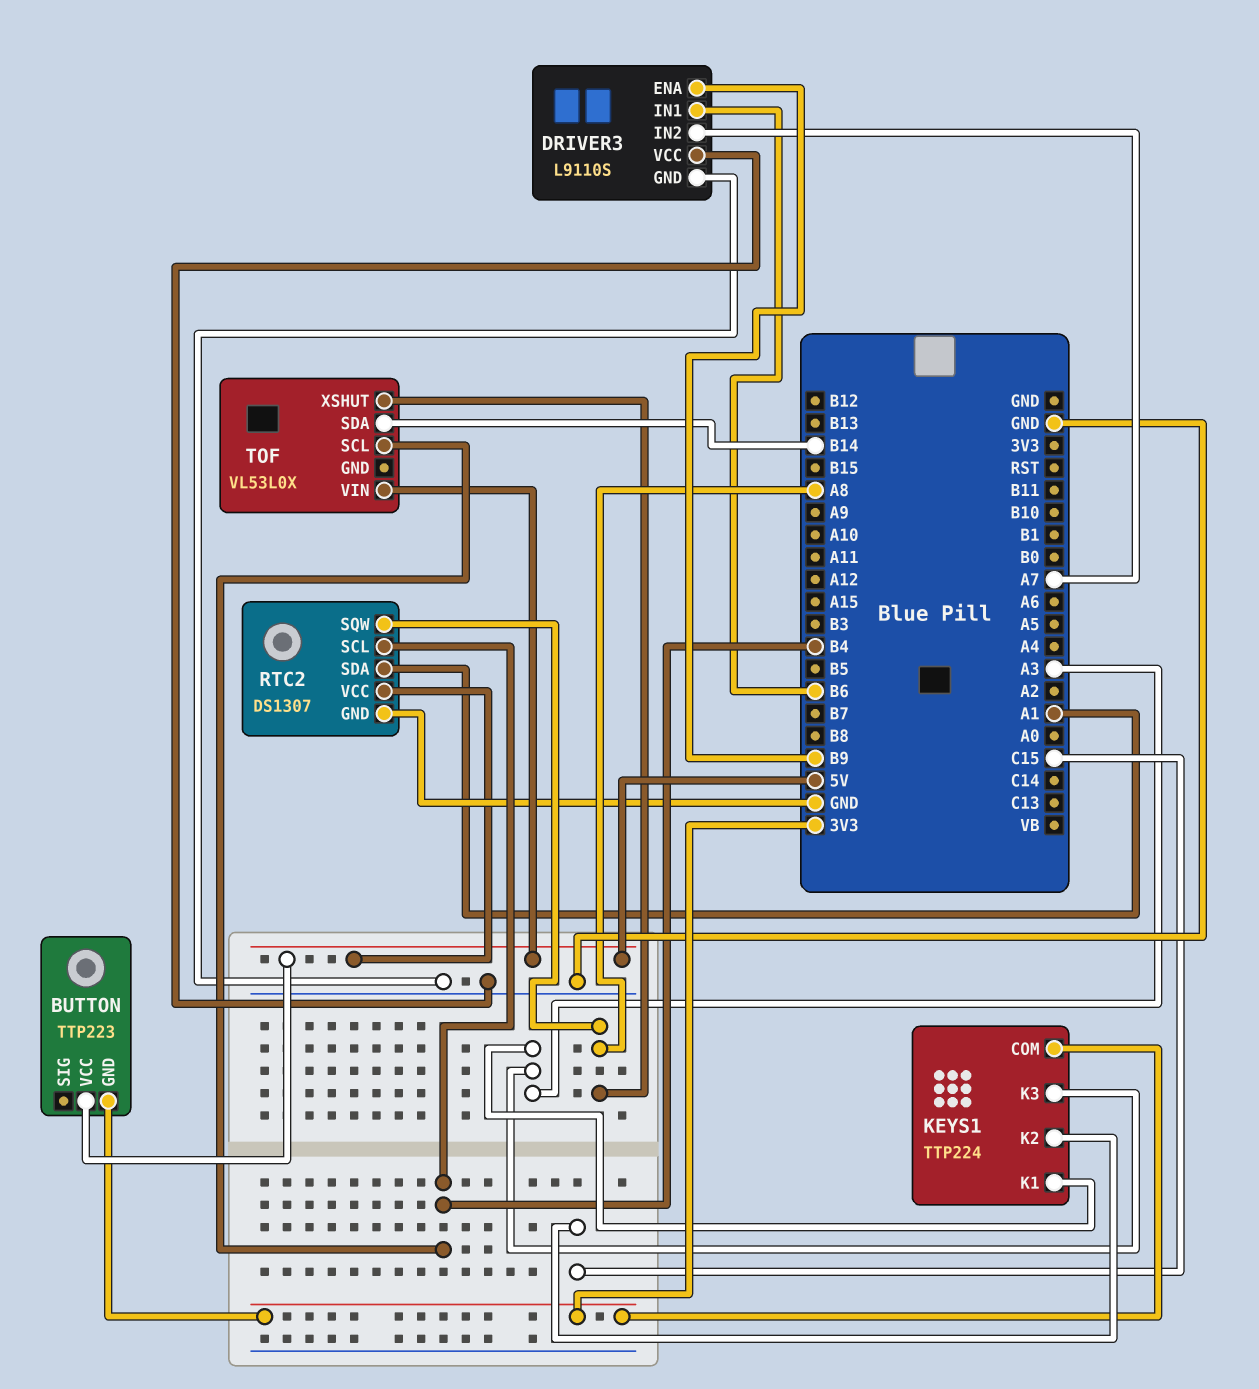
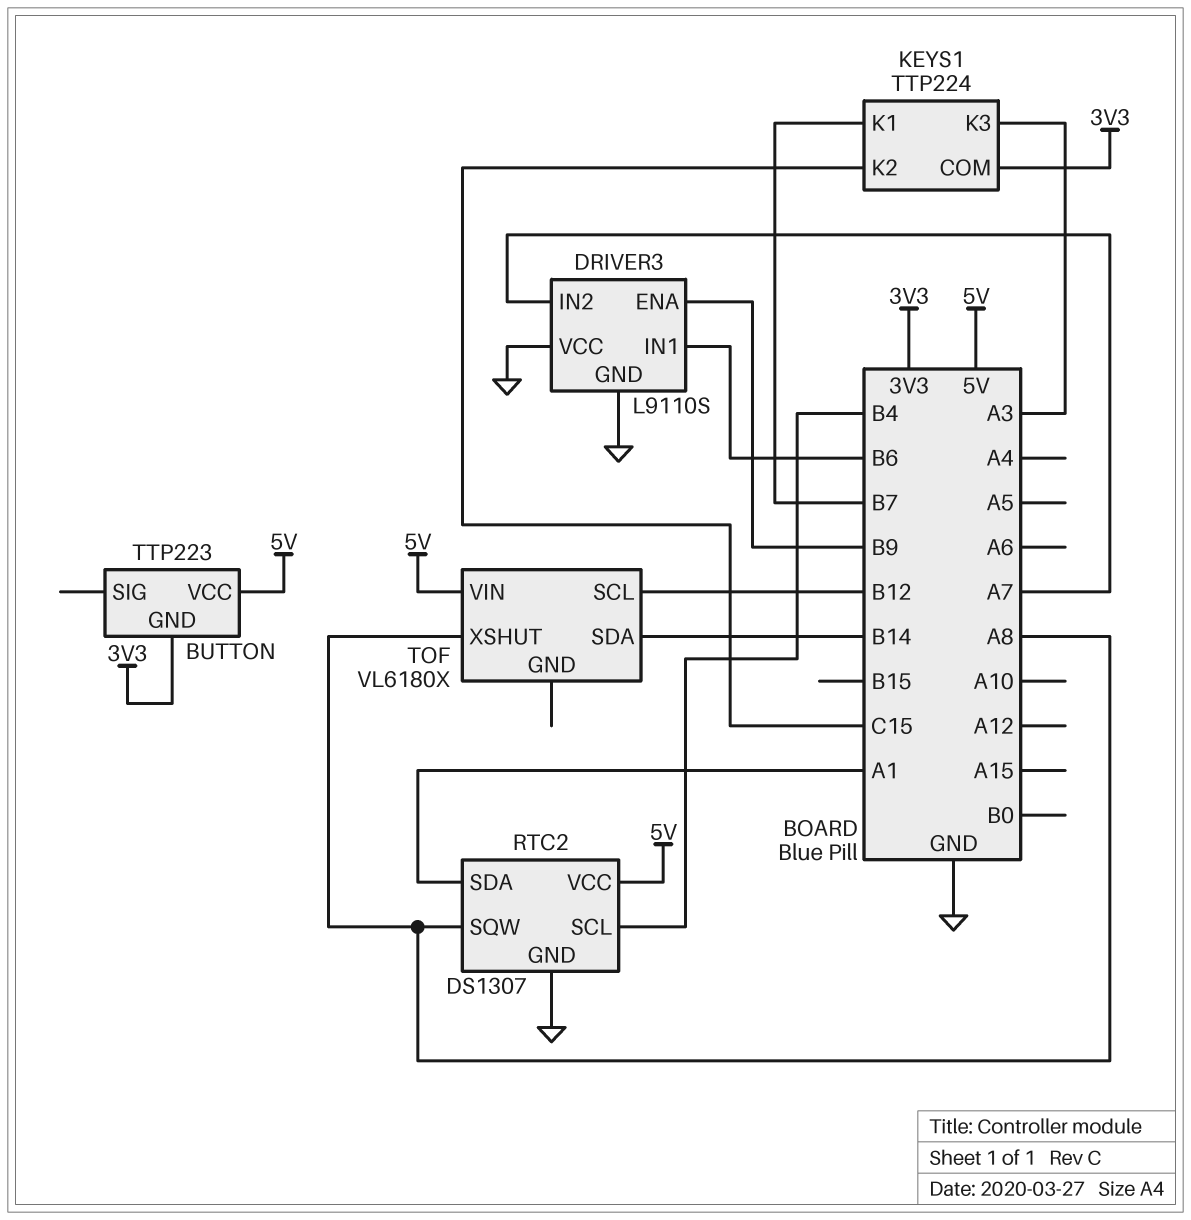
KEYS1 pin K1: A3 -> B7
TOF: VL53L0X -> VL6180X
TOF pin SCL: B4 -> B12

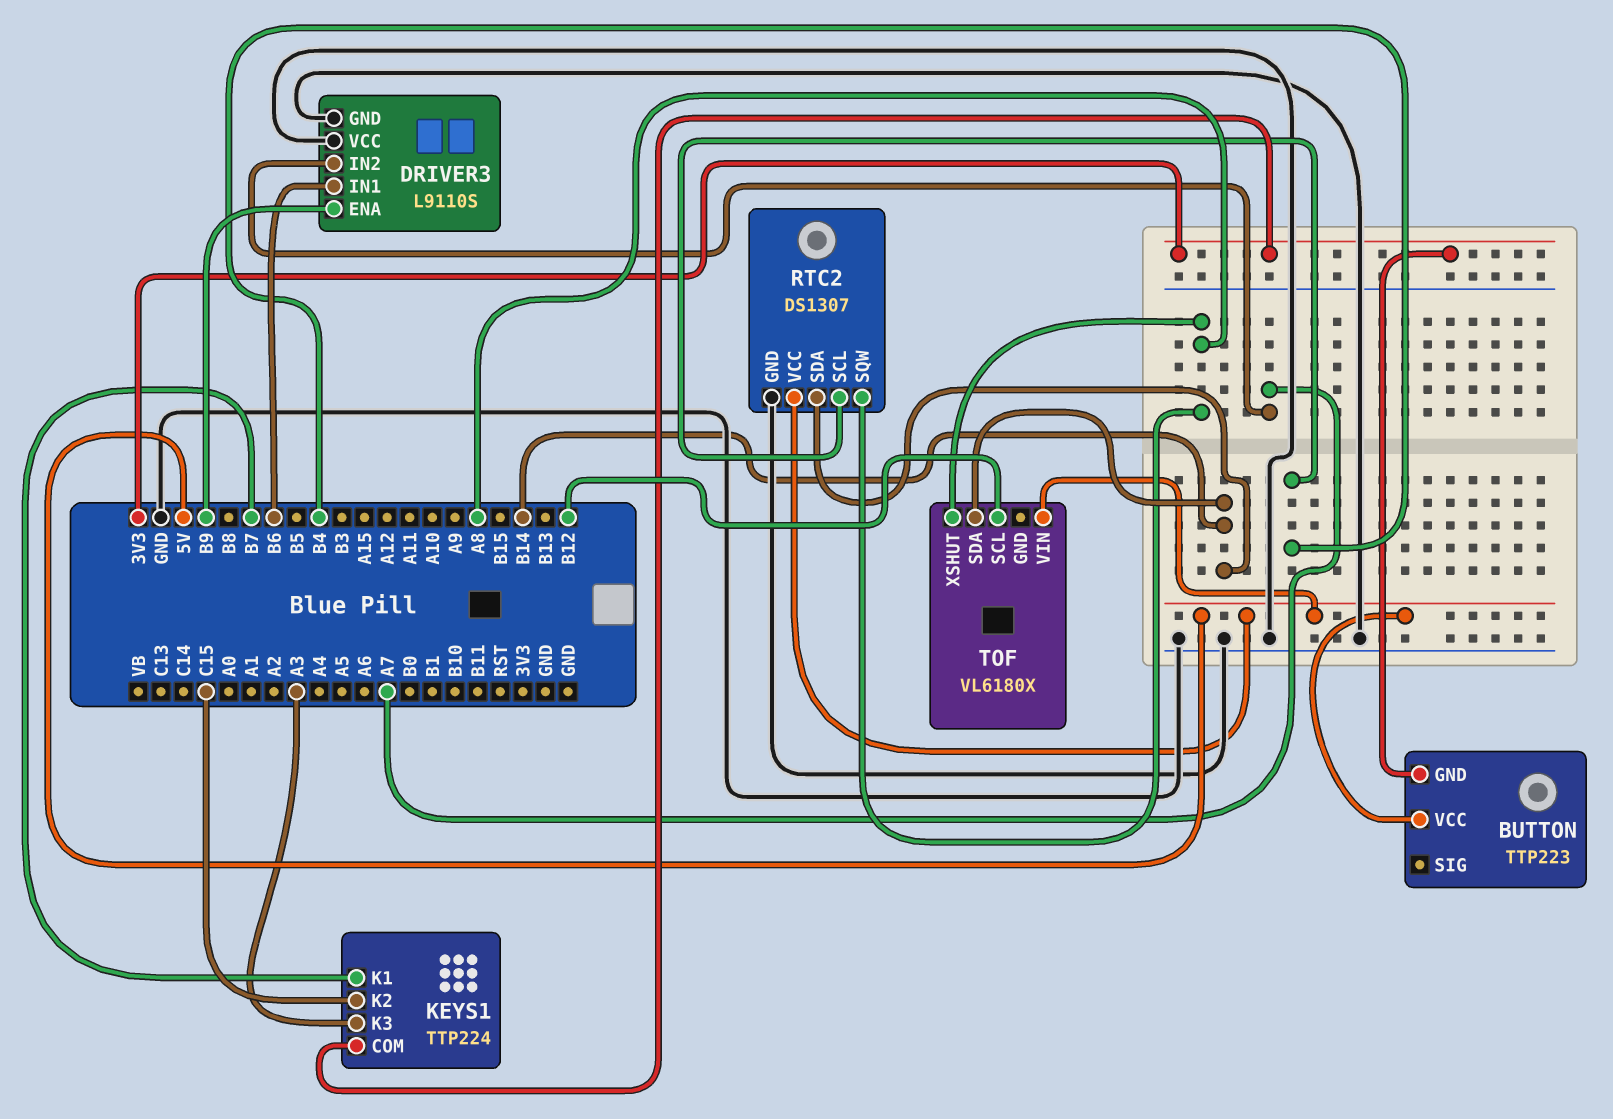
RTC2 pin SDA: A1 -> B14

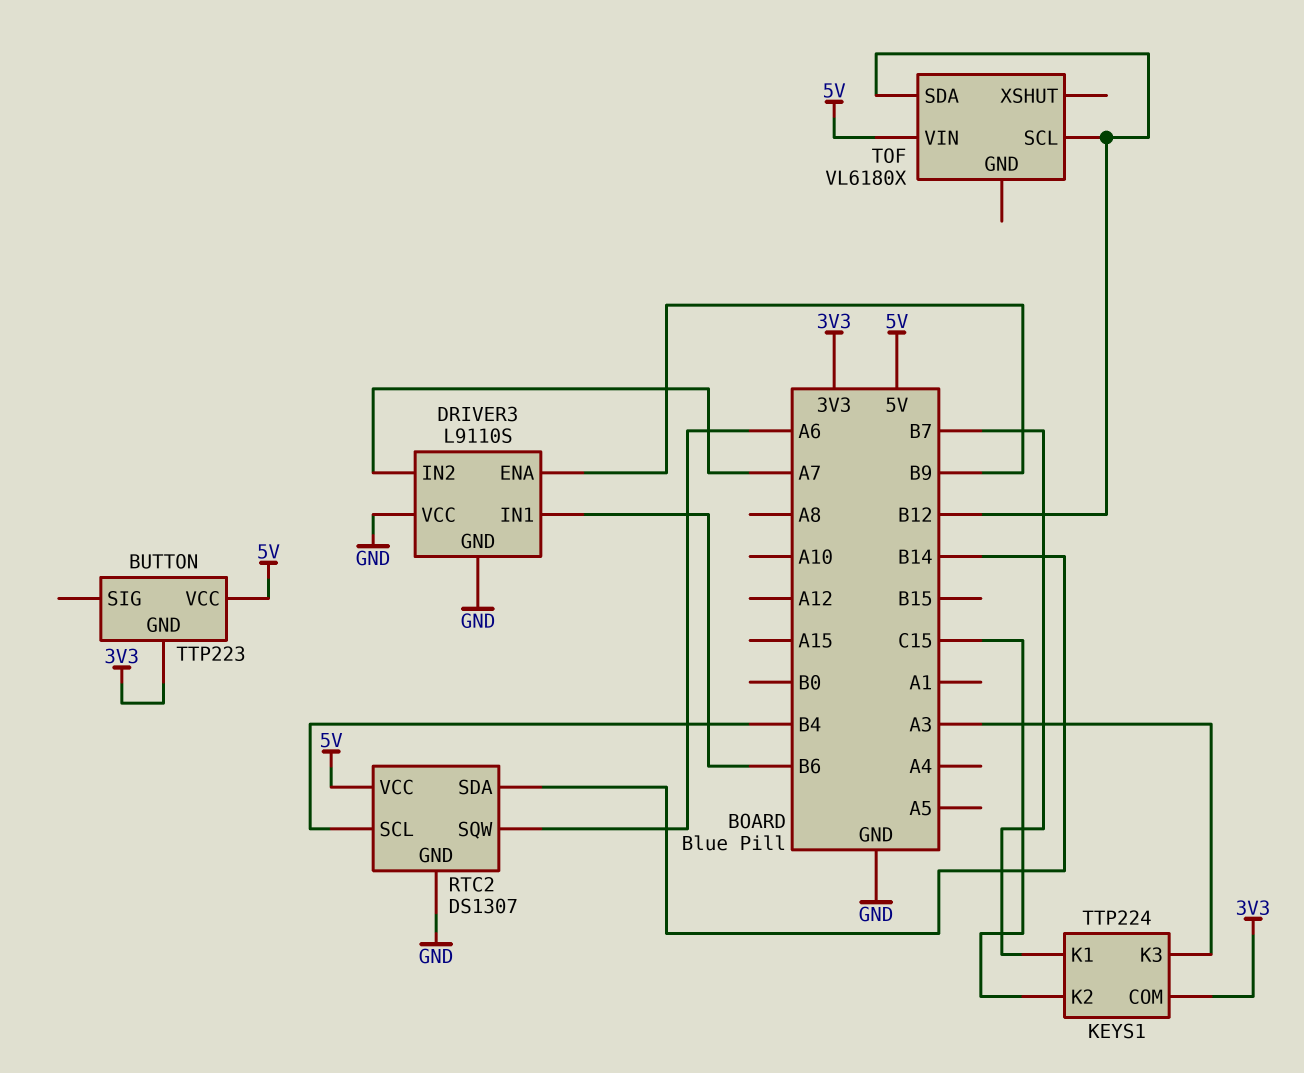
RTC2 pin SQW: A8 -> A6
TOF pin SDA: B14 -> B12
TOF pin XSHUT: A8 -> none

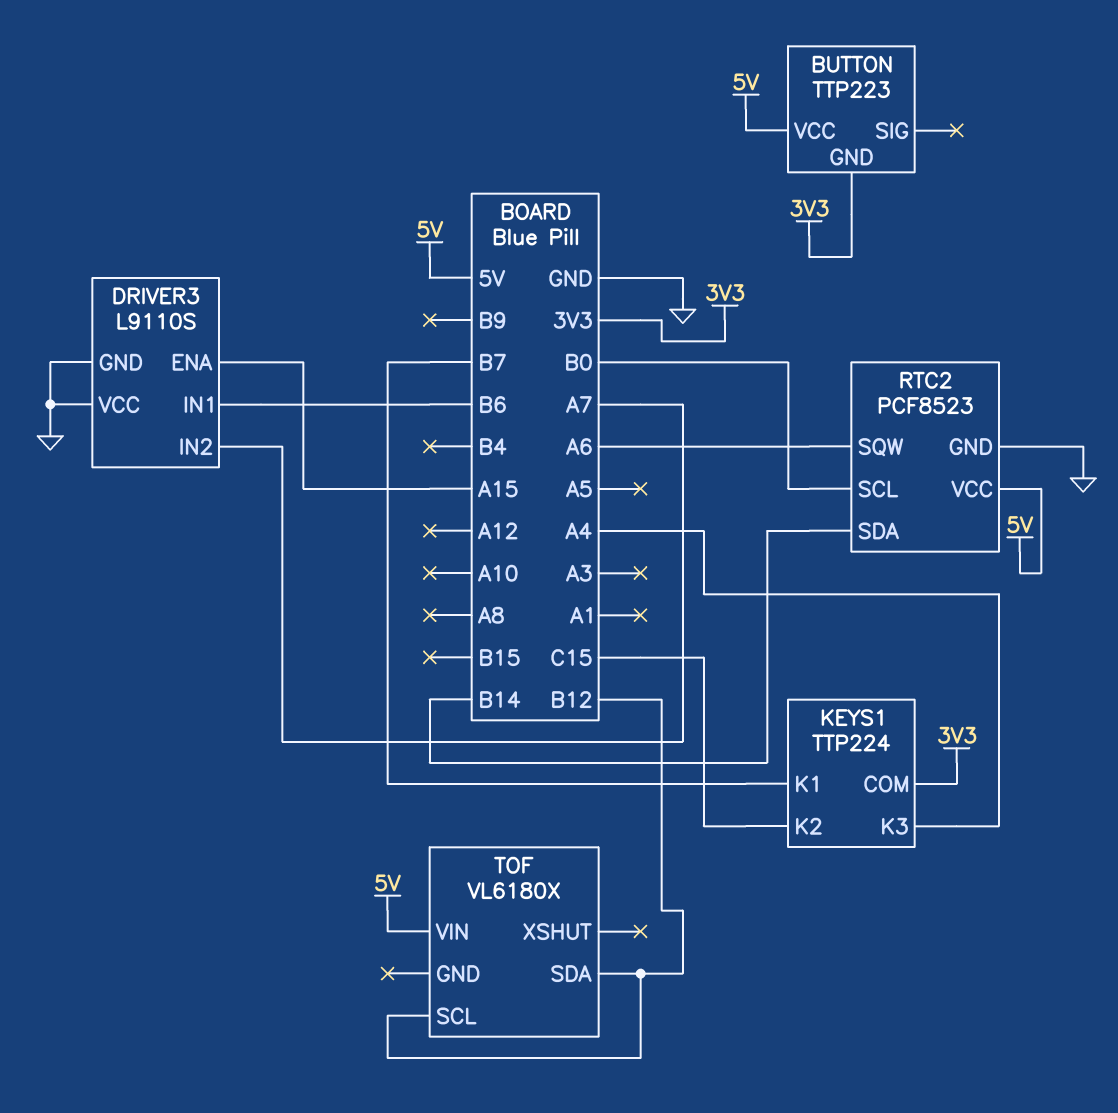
DRIVER3 pin ENA: B9 -> A15
KEYS1 pin K3: A3 -> A4
RTC2: DS1307 -> PCF8523
RTC2 pin SCL: B4 -> B0

